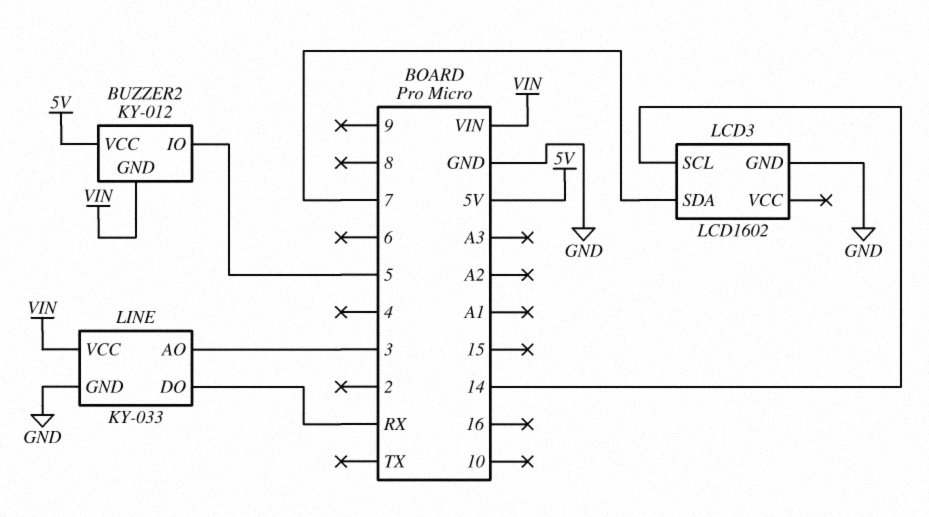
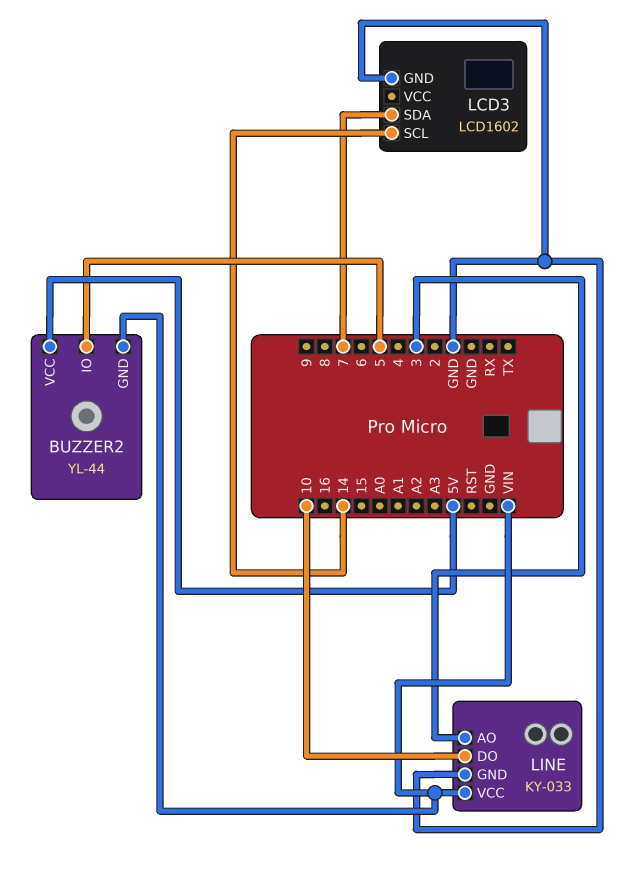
BUZZER2: KY-012 -> YL-44
LINE pin DO: RX -> 10

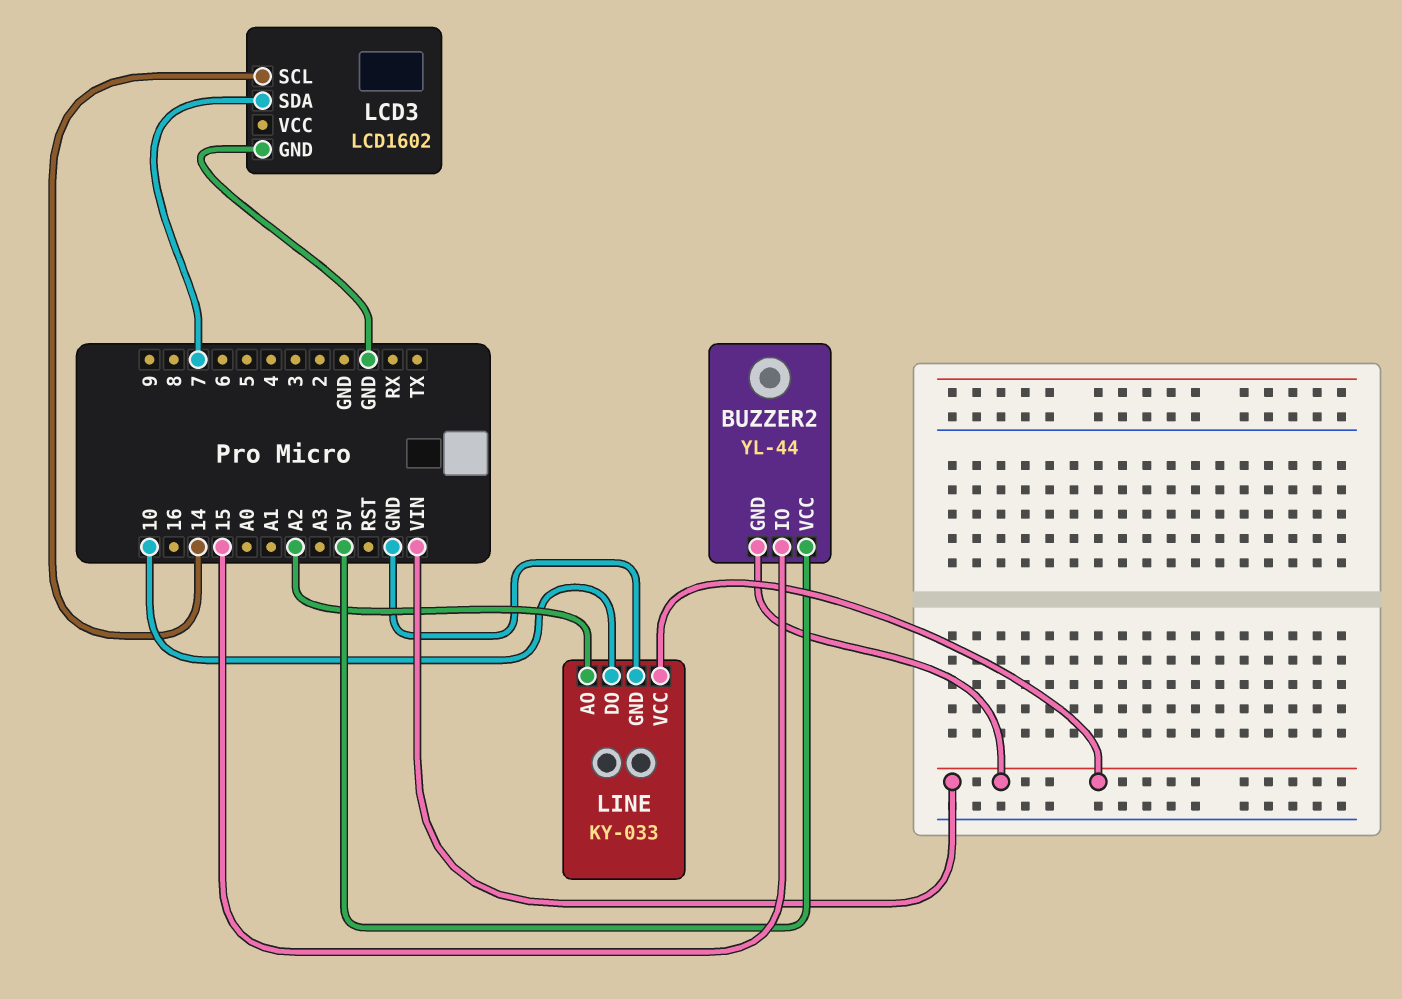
BUZZER2 pin IO: 5 -> 15
LINE pin AO: 3 -> A2

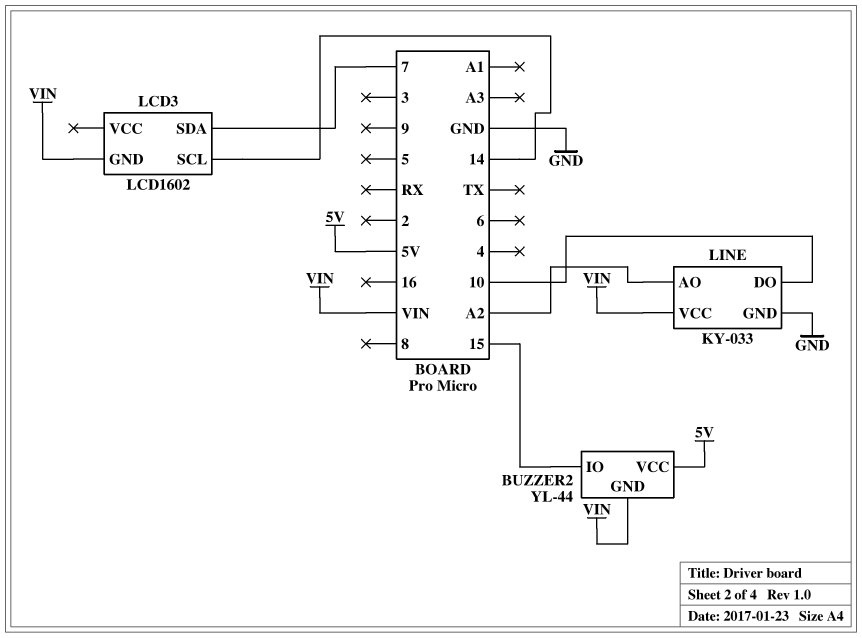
LCD3 pin GND: GND -> VIN

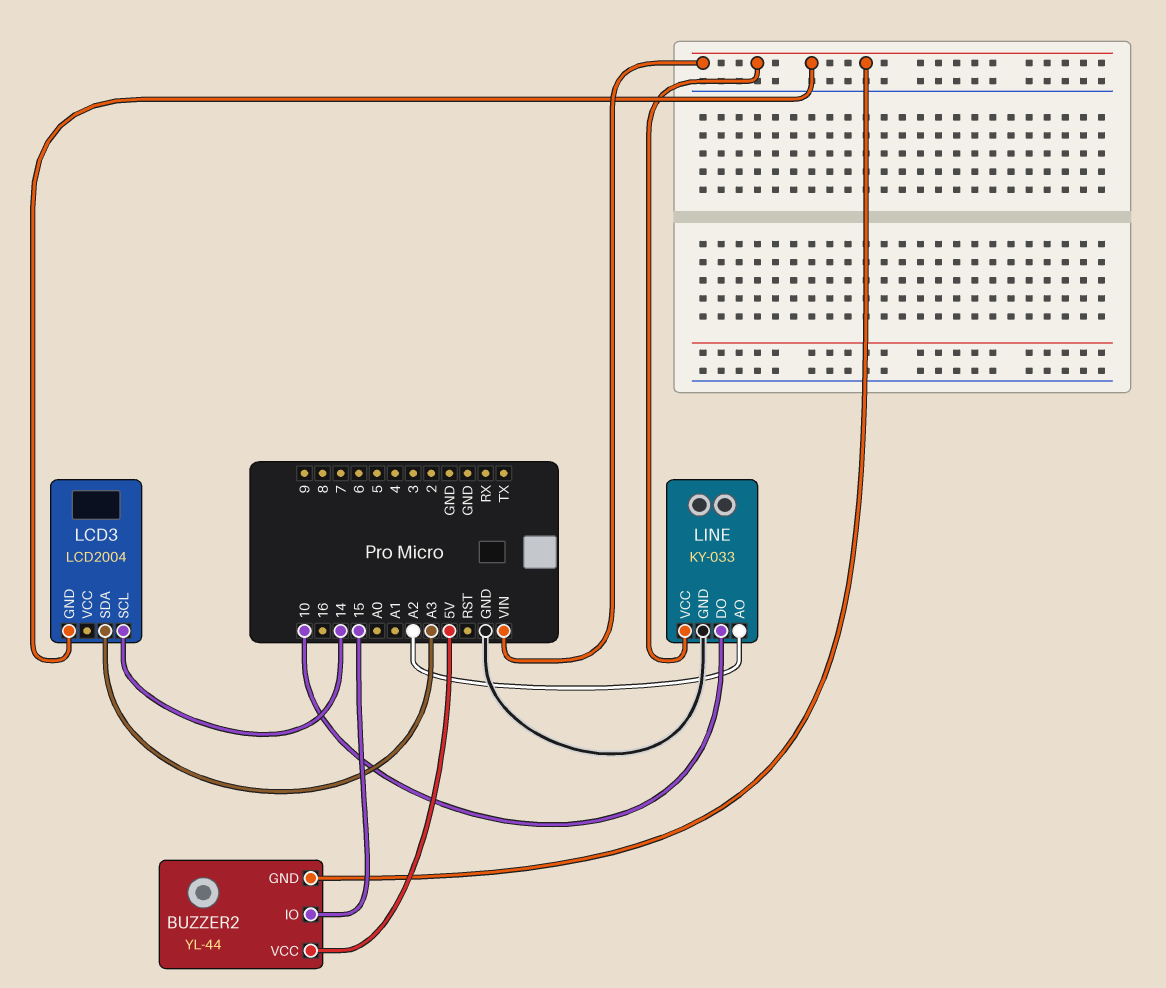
LCD3: LCD1602 -> LCD2004
LCD3 pin SDA: 7 -> A3

